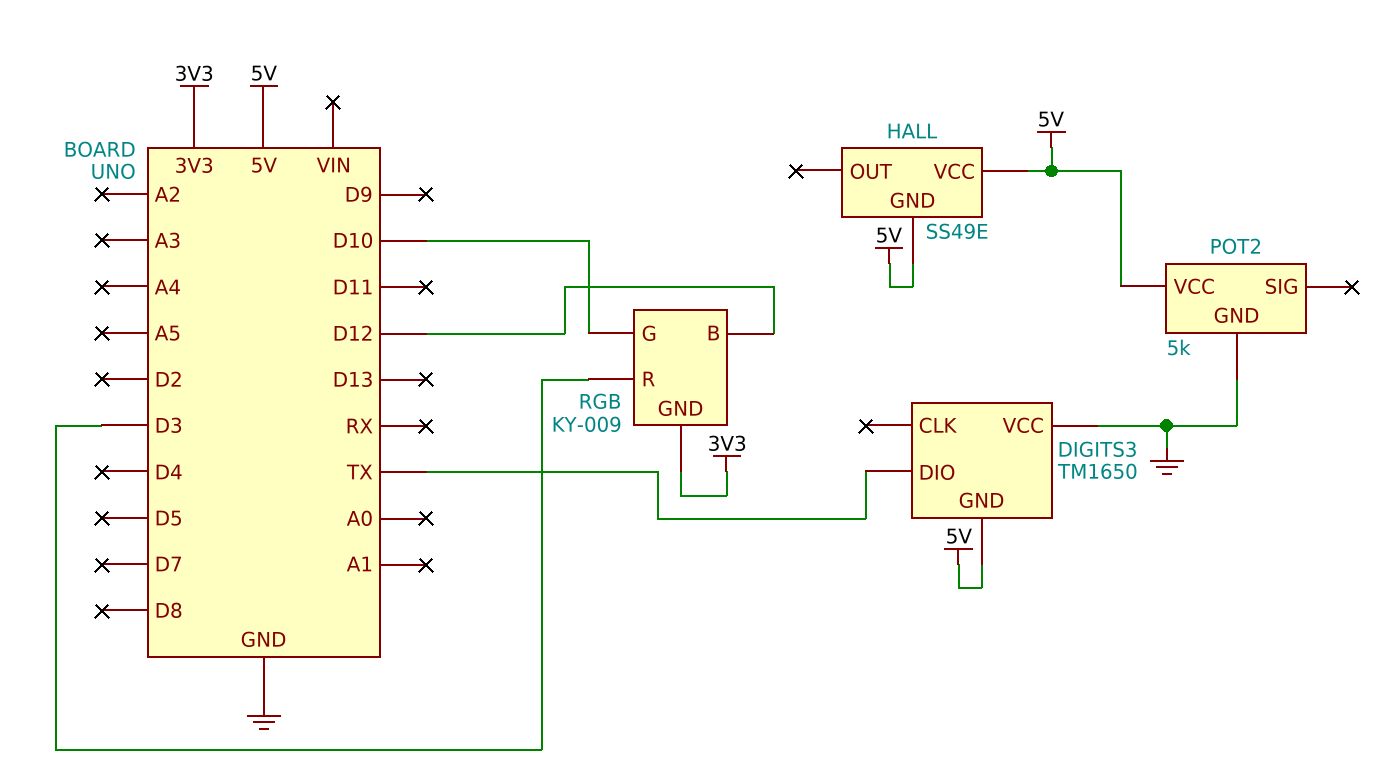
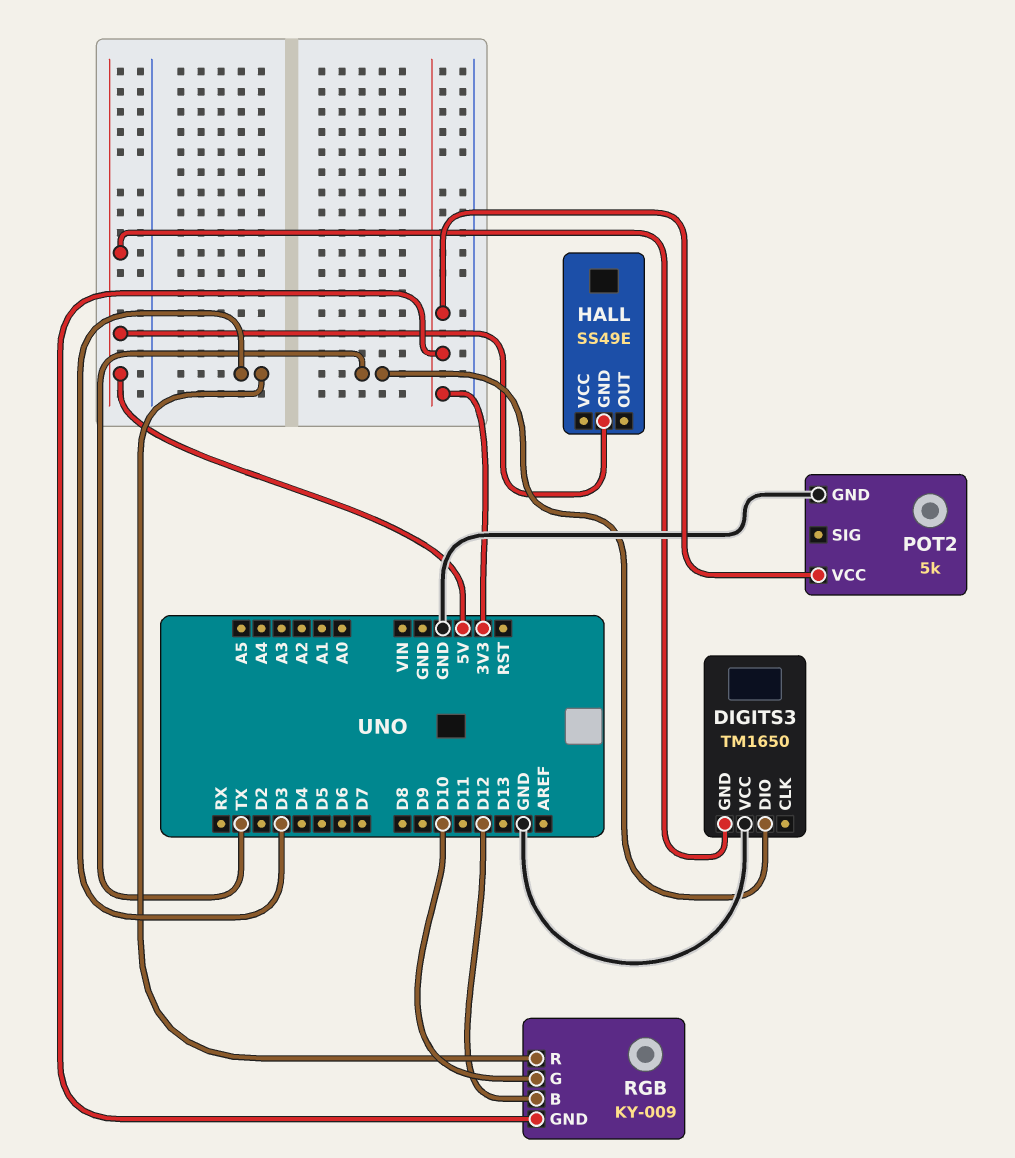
HALL pin VCC: 5V -> none
POT2 pin VCC: 5V -> 3V3

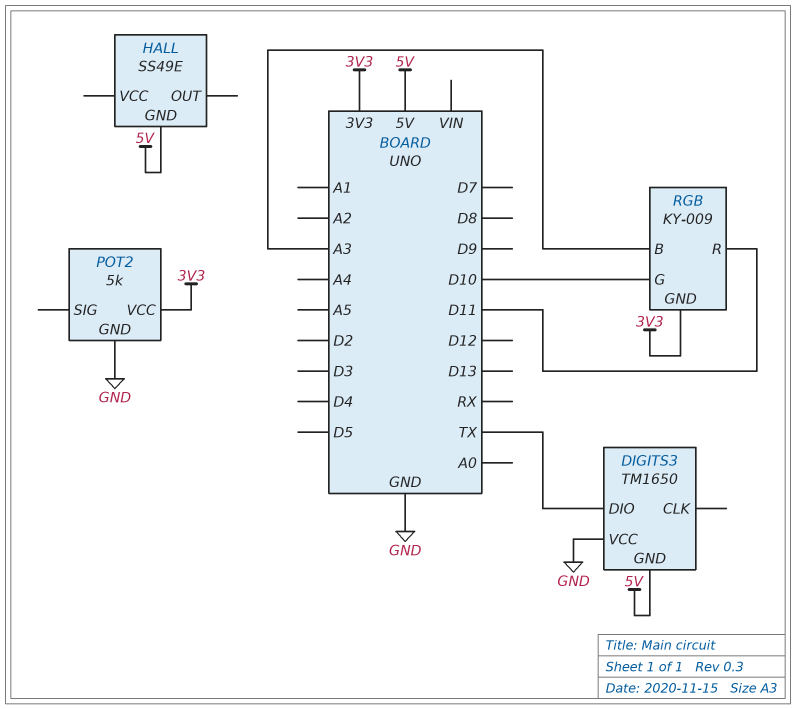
RGB pin B: D12 -> A3
RGB pin R: D3 -> D11

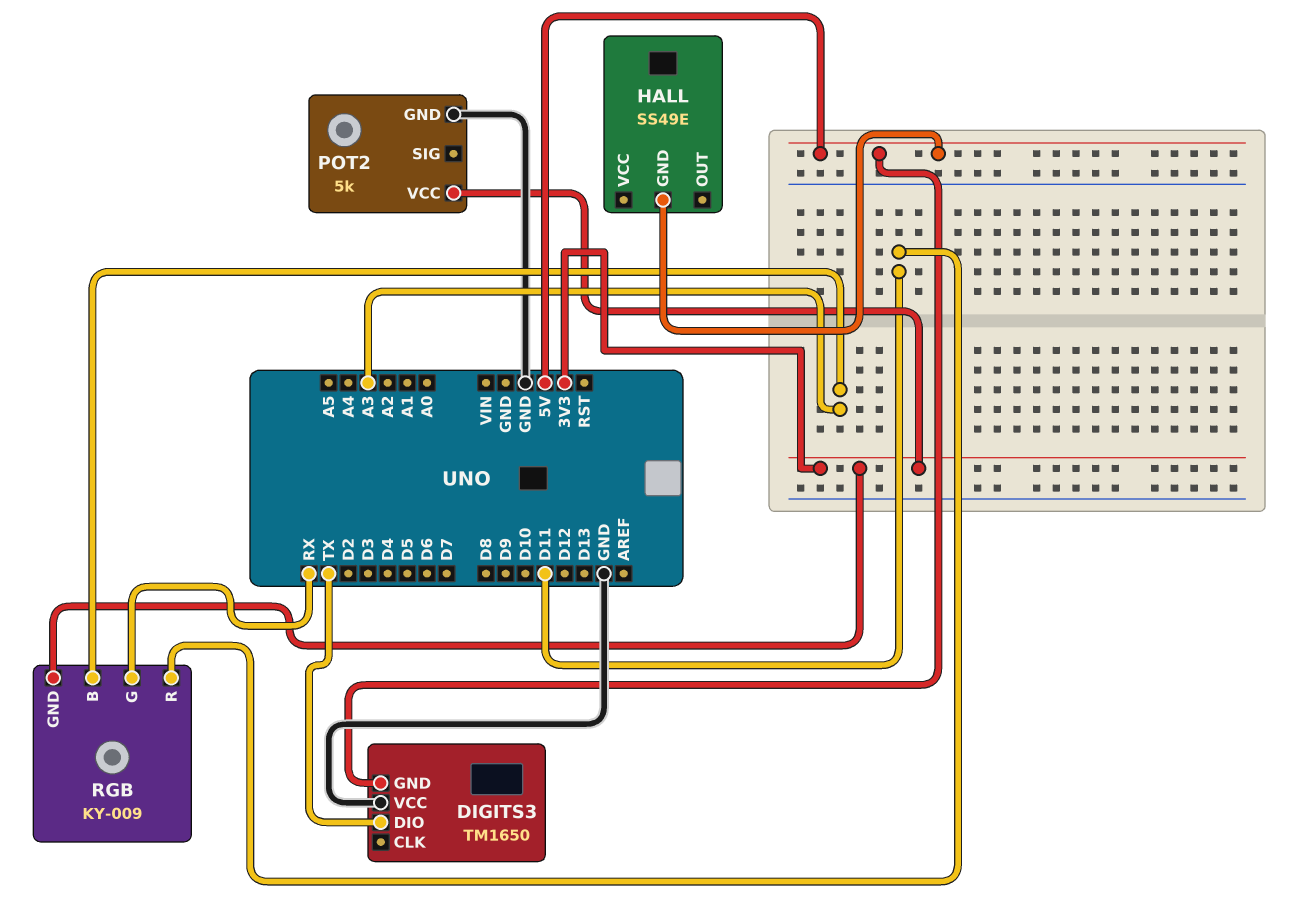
RGB pin G: D10 -> RX

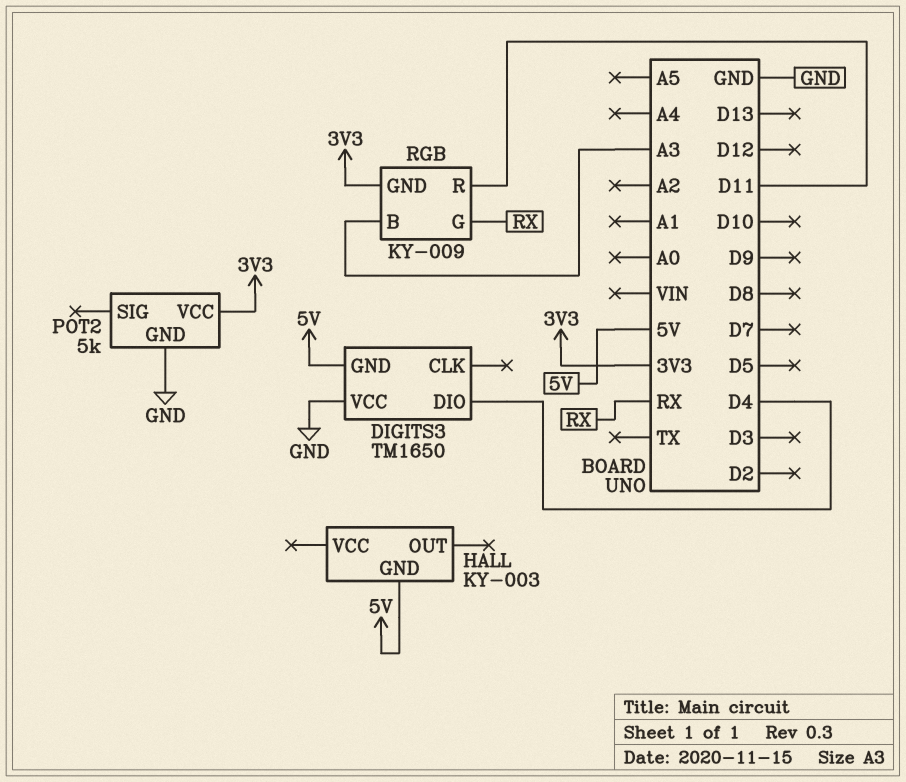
DIGITS3 pin DIO: TX -> D4
HALL: SS49E -> KY-003

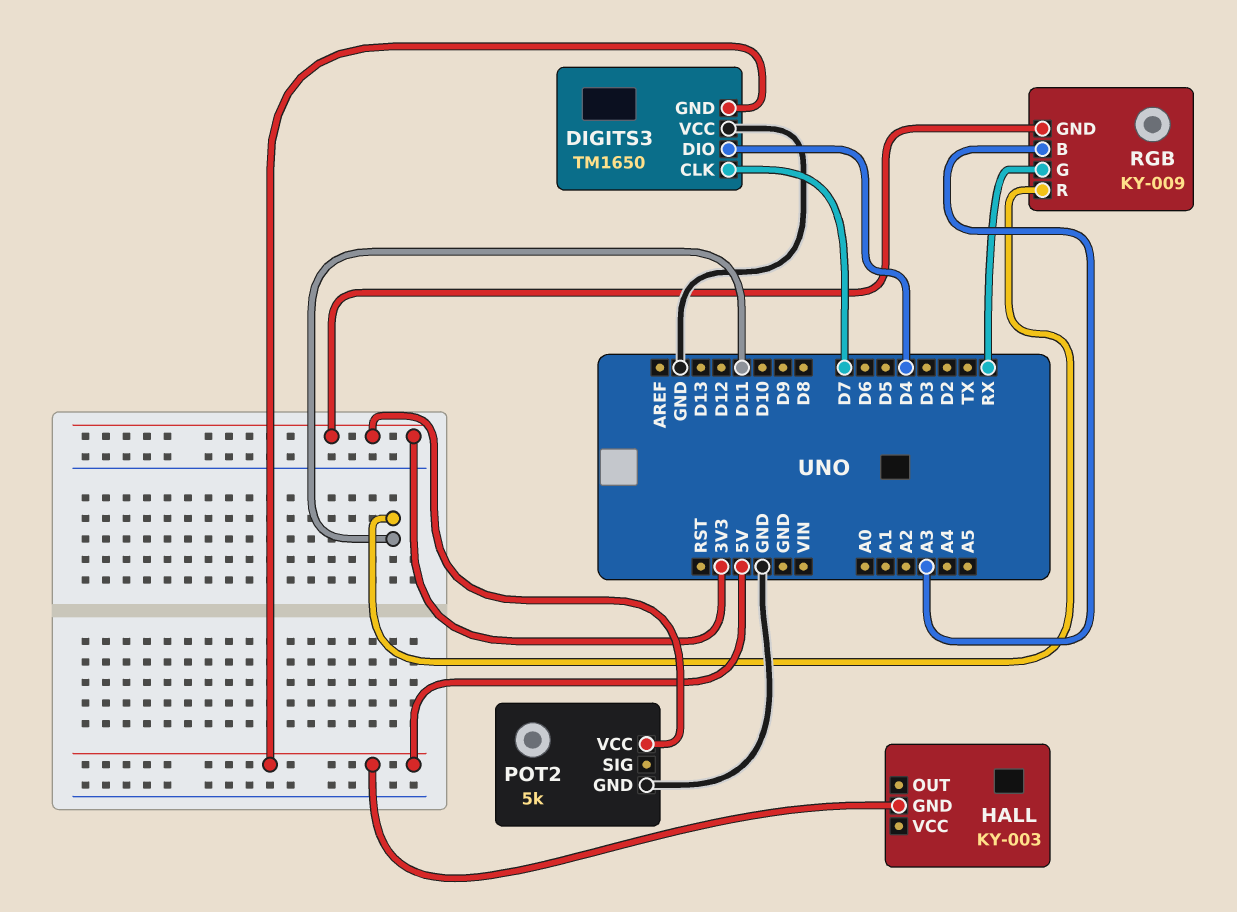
DIGITS3 pin CLK: none -> D7

